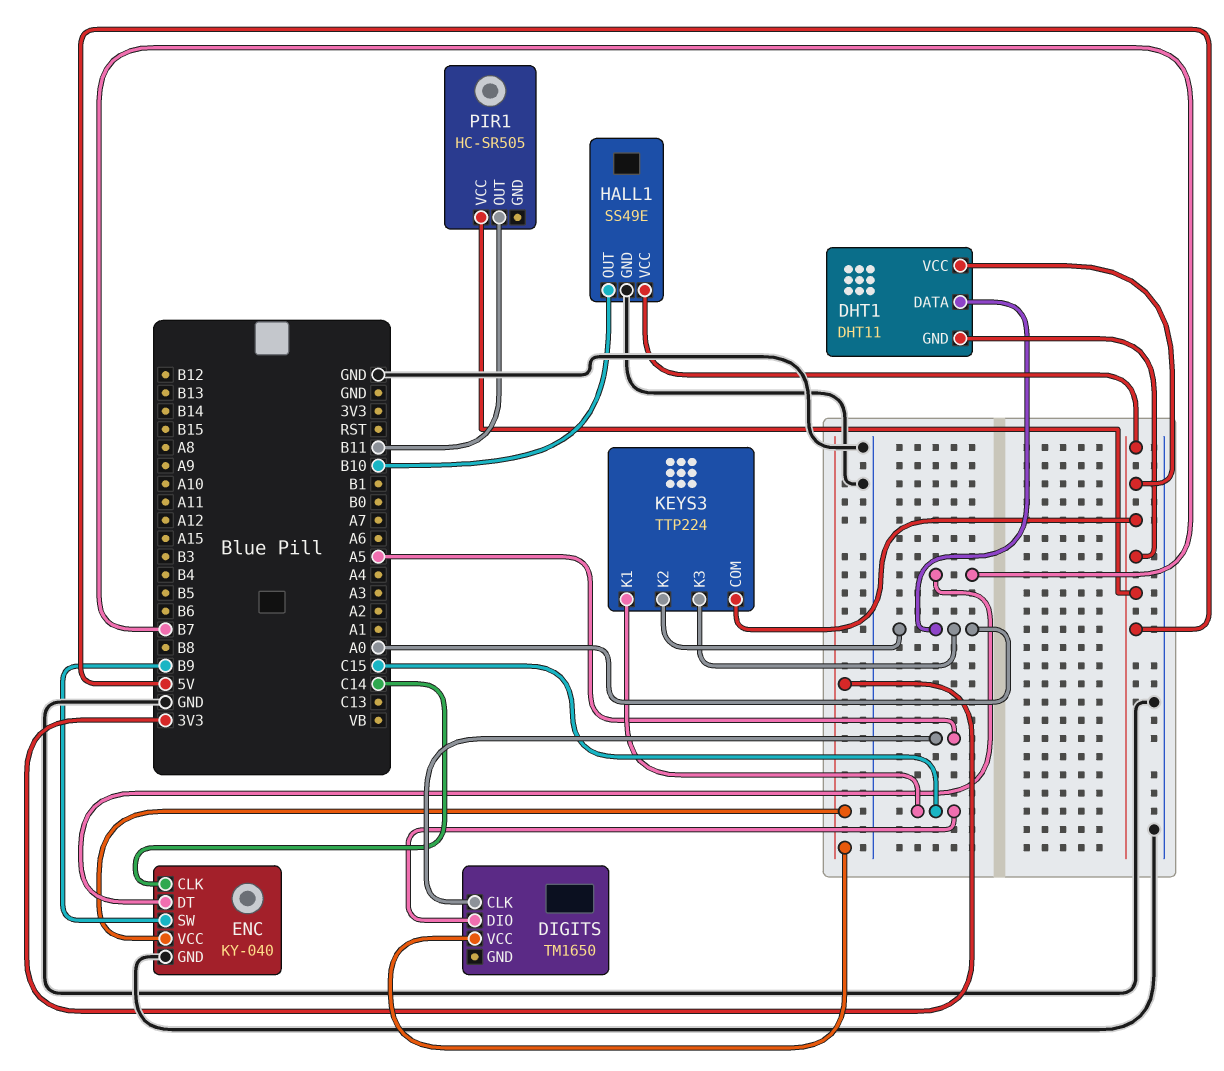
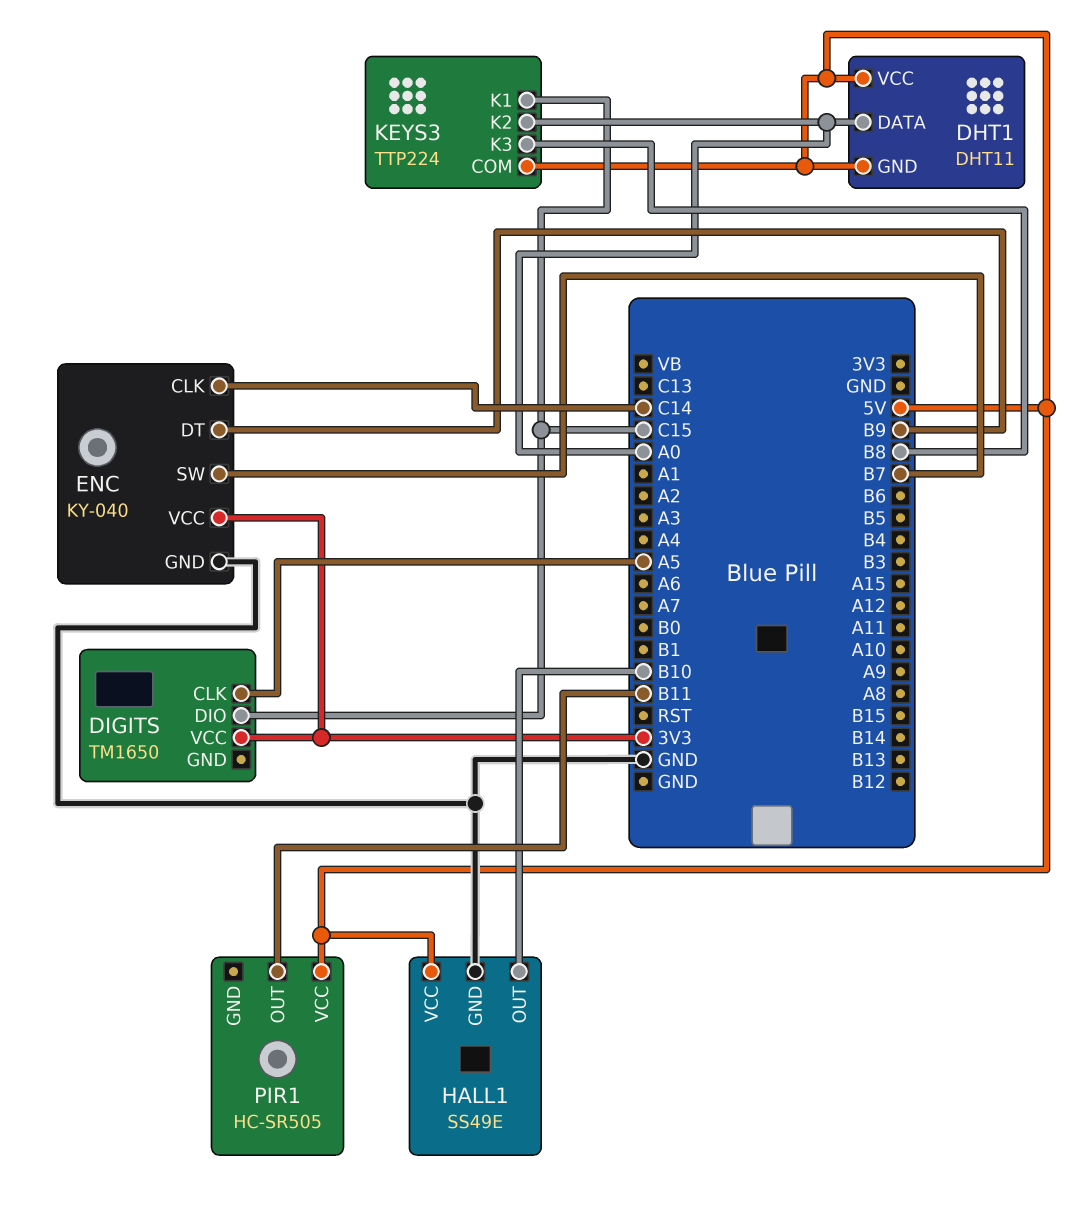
ENC pin DT: B7 -> B9
ENC pin SW: B9 -> B7
KEYS3 pin K3: A0 -> B8

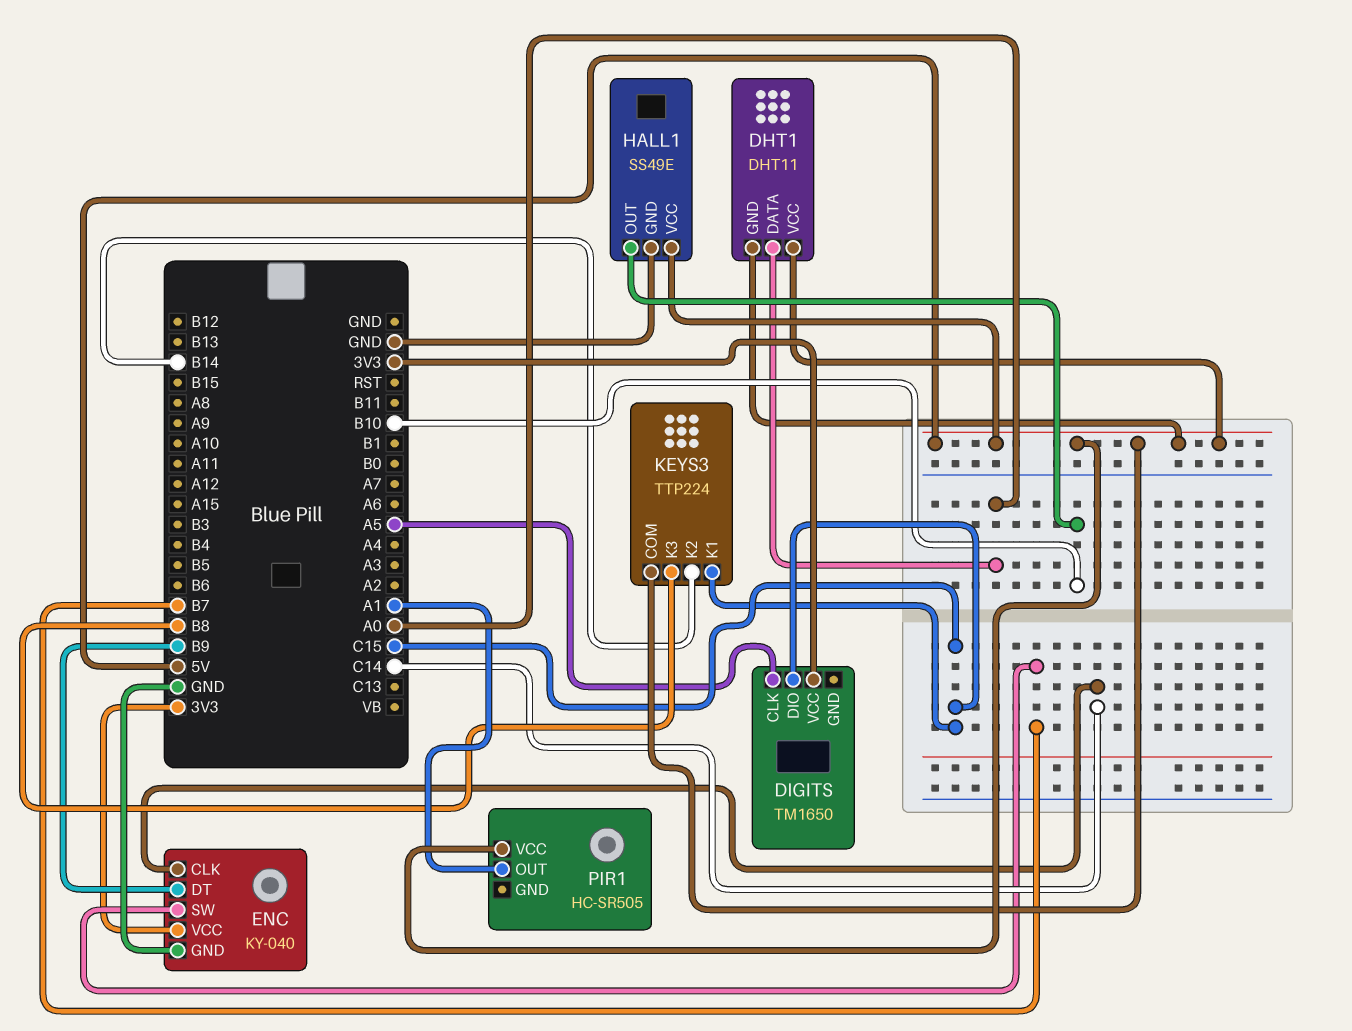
KEYS3 pin K2: A0 -> B14
PIR1 pin OUT: B11 -> A1

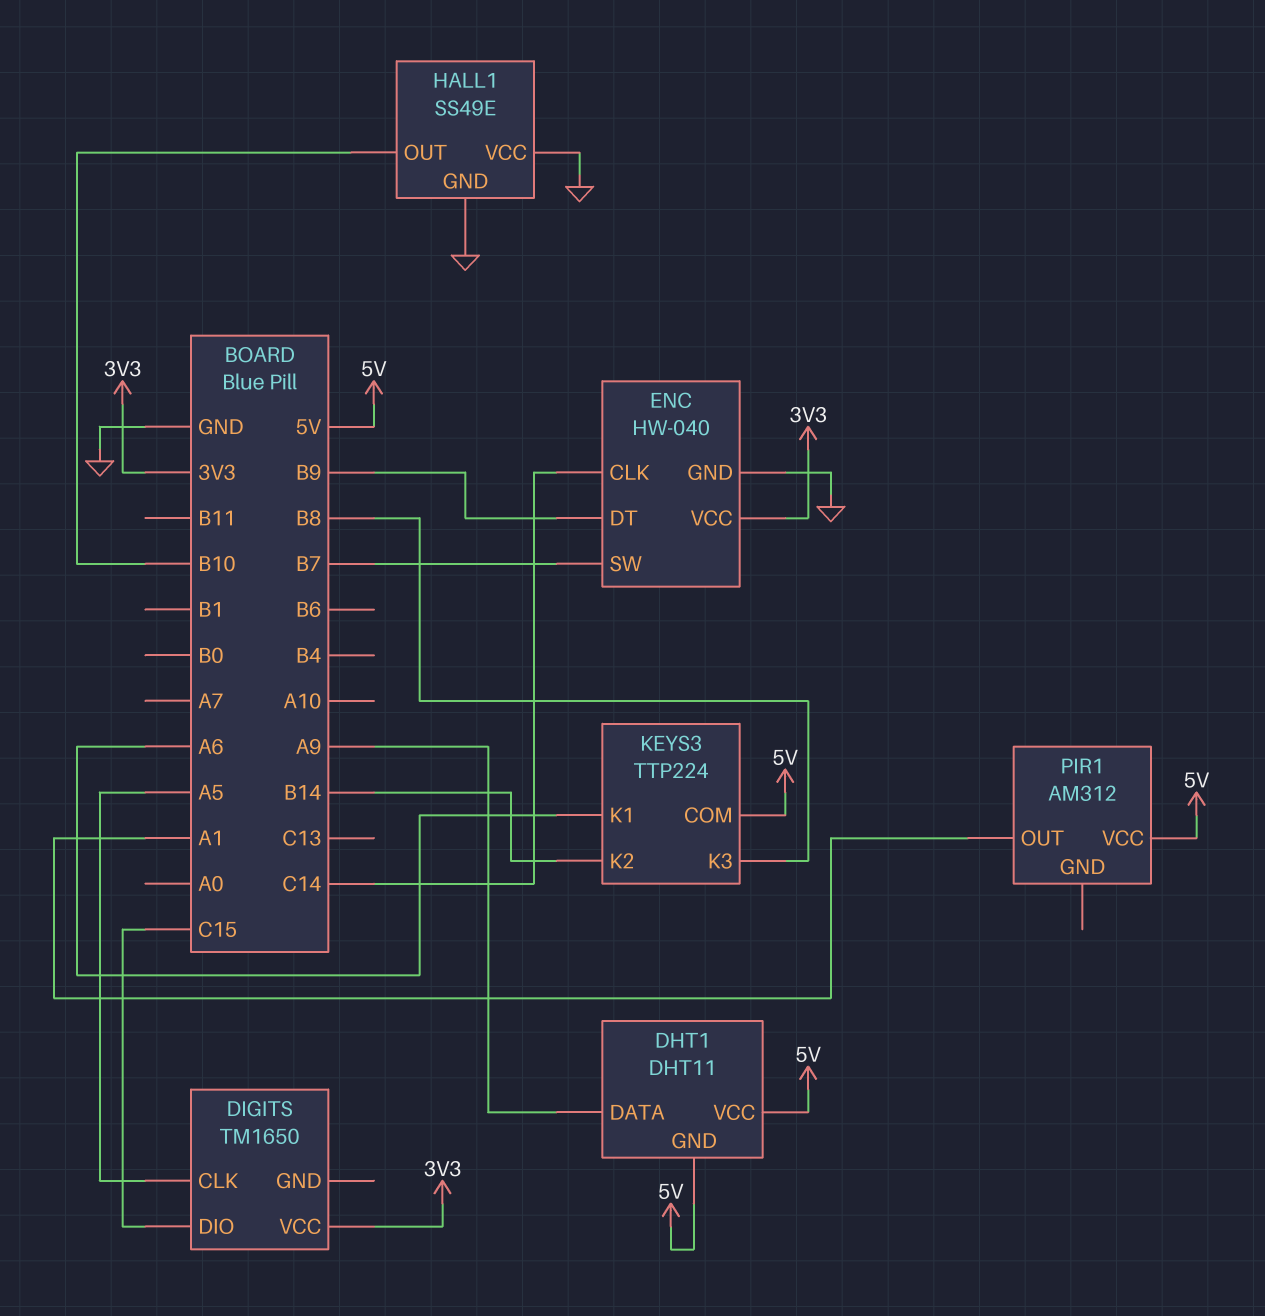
DHT1 pin DATA: A0 -> A9
ENC: KY-040 -> HW-040
HALL1 pin VCC: 5V -> GND
KEYS3 pin K1: C15 -> A6
PIR1: HC-SR505 -> AM312

